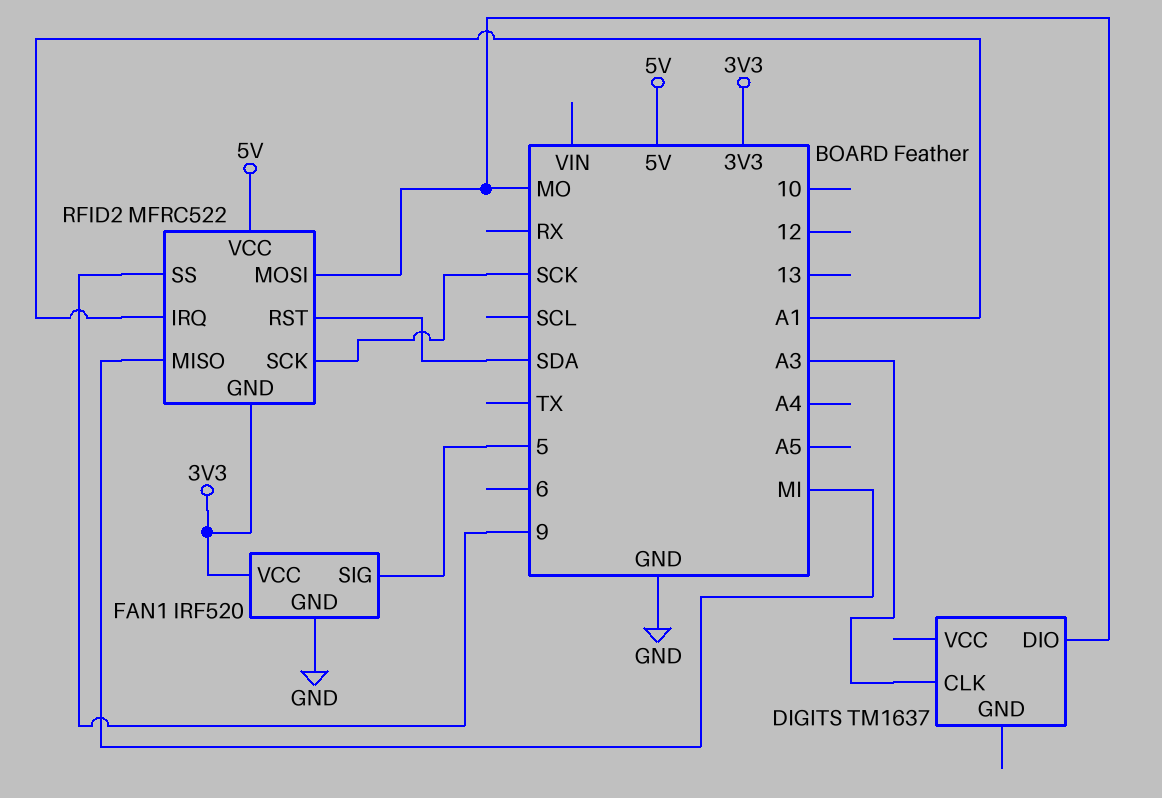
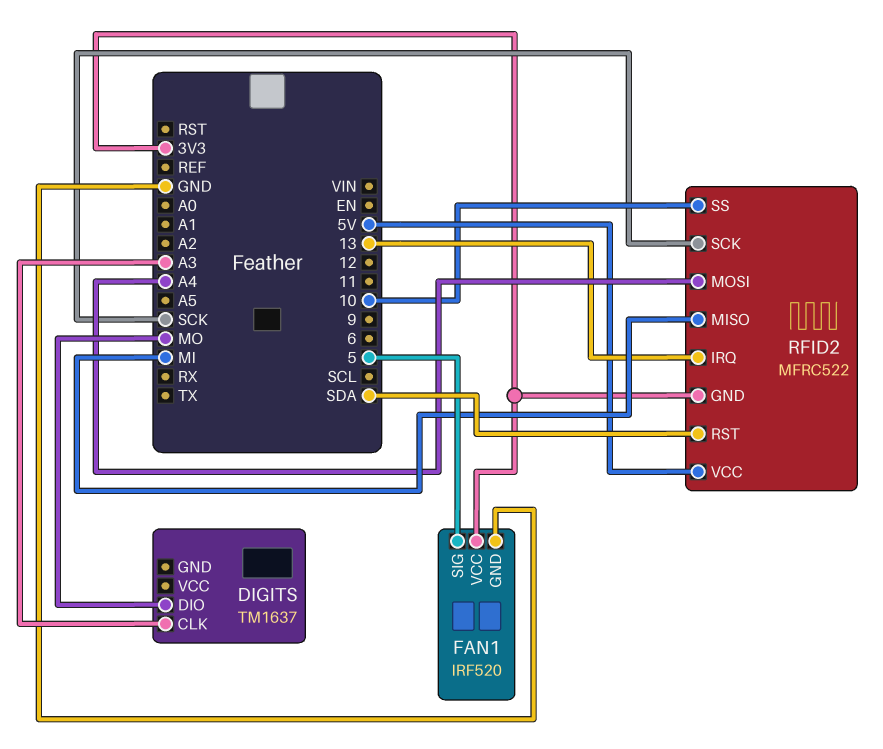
RFID2 pin IRQ: A1 -> 13
RFID2 pin MOSI: MO -> A4
RFID2 pin SS: 9 -> 10

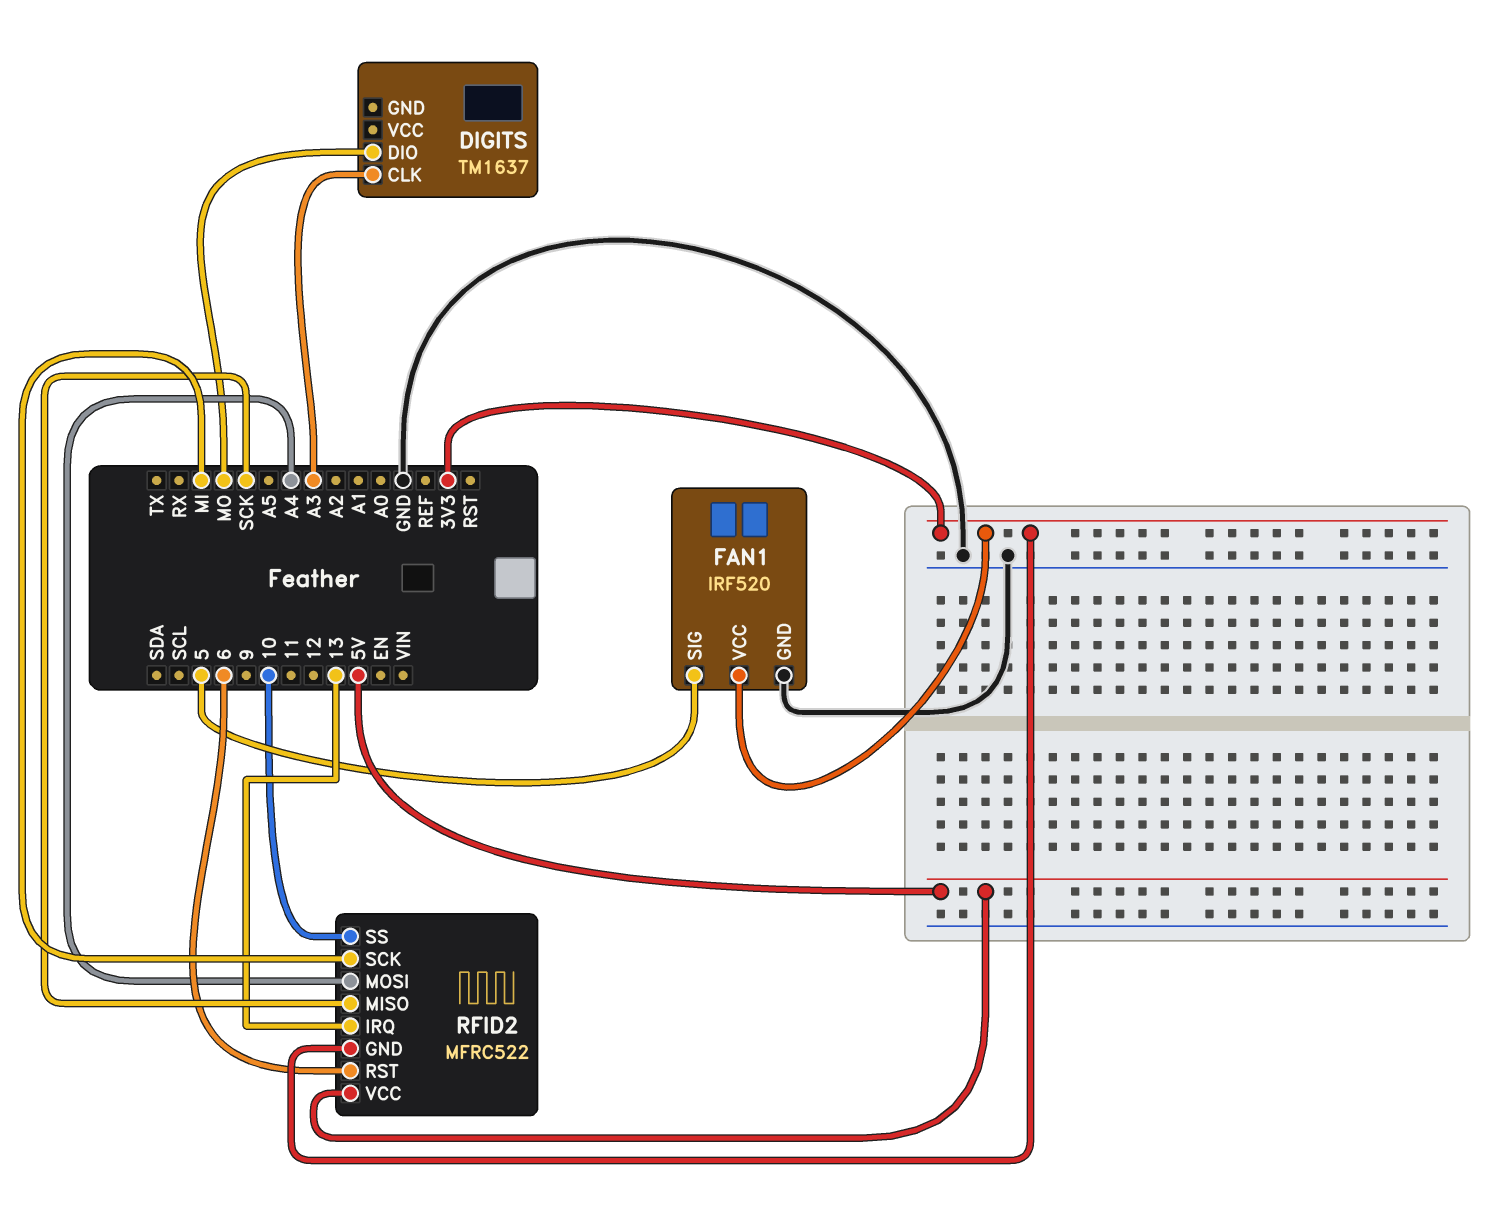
RFID2 pin MISO: MI -> SCK
RFID2 pin RST: SDA -> 6
RFID2 pin SCK: SCK -> MI

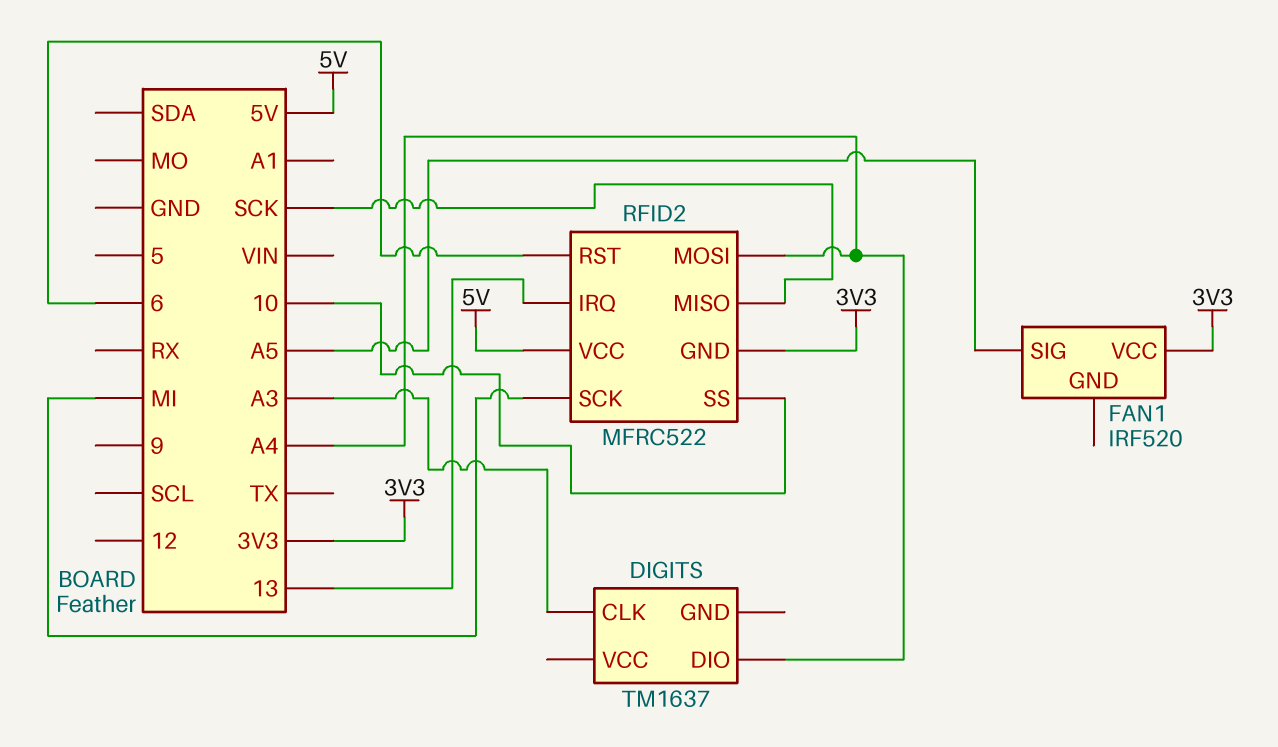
DIGITS pin DIO: MO -> A4
FAN1 pin GND: GND -> none
FAN1 pin SIG: 5 -> A5

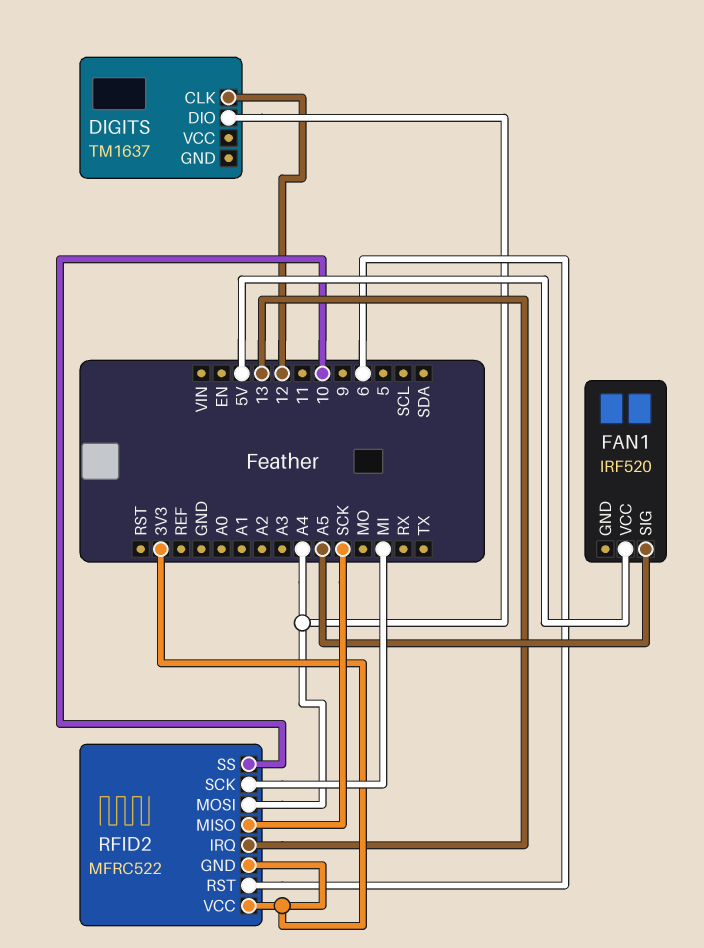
DIGITS pin CLK: A3 -> 12
FAN1 pin VCC: 3V3 -> 5V
RFID2 pin VCC: 5V -> 3V3

